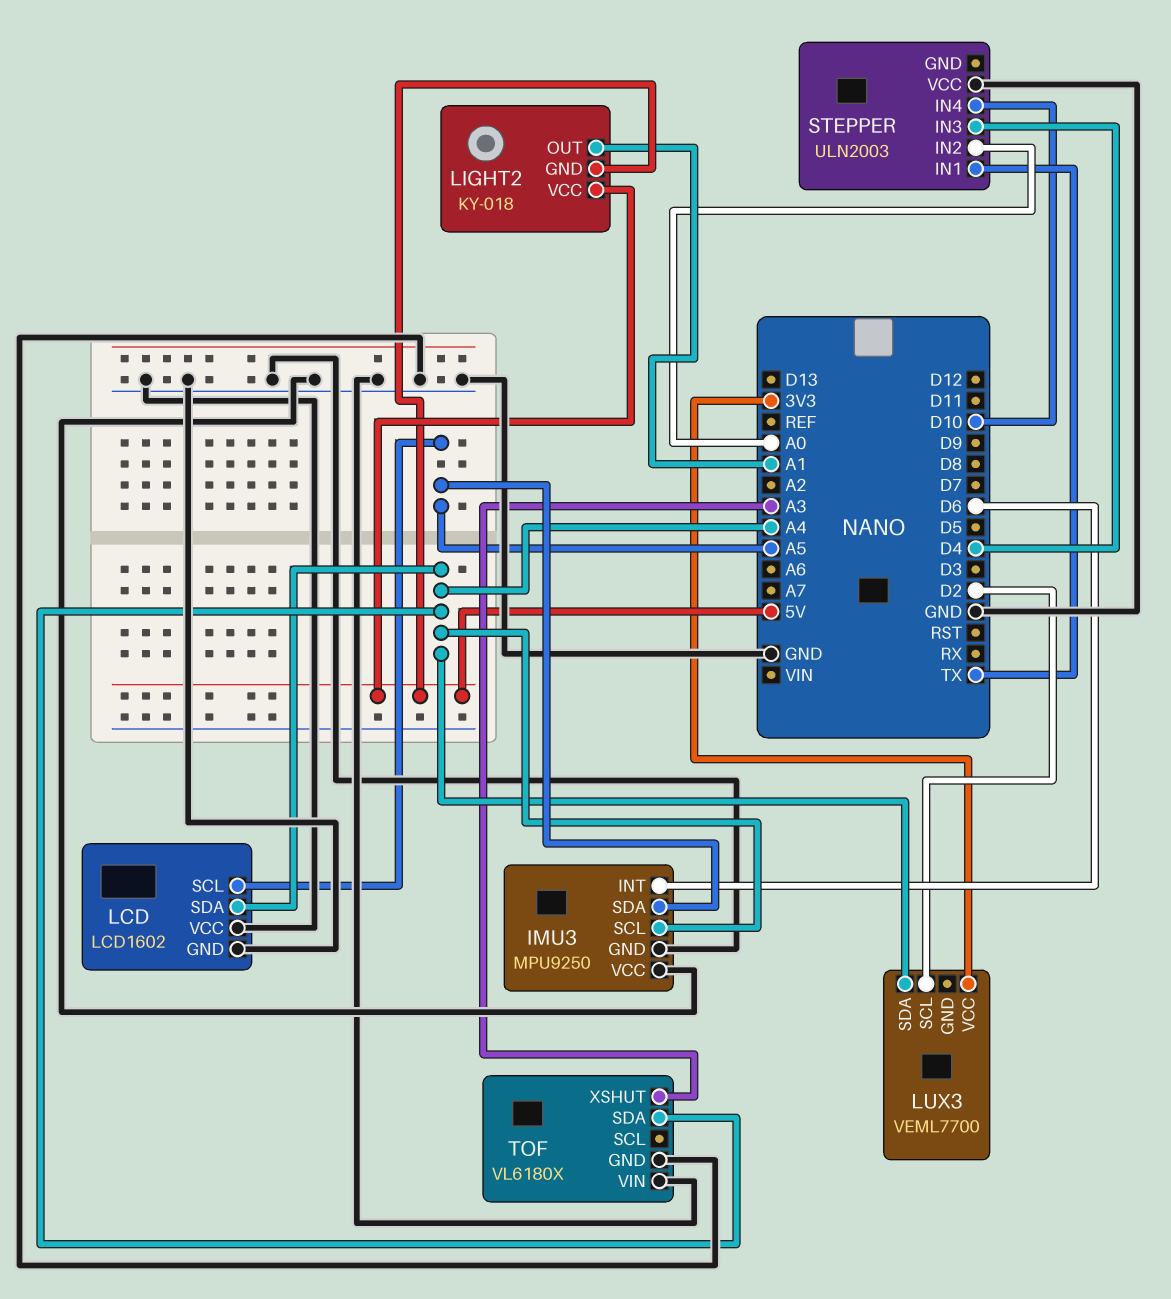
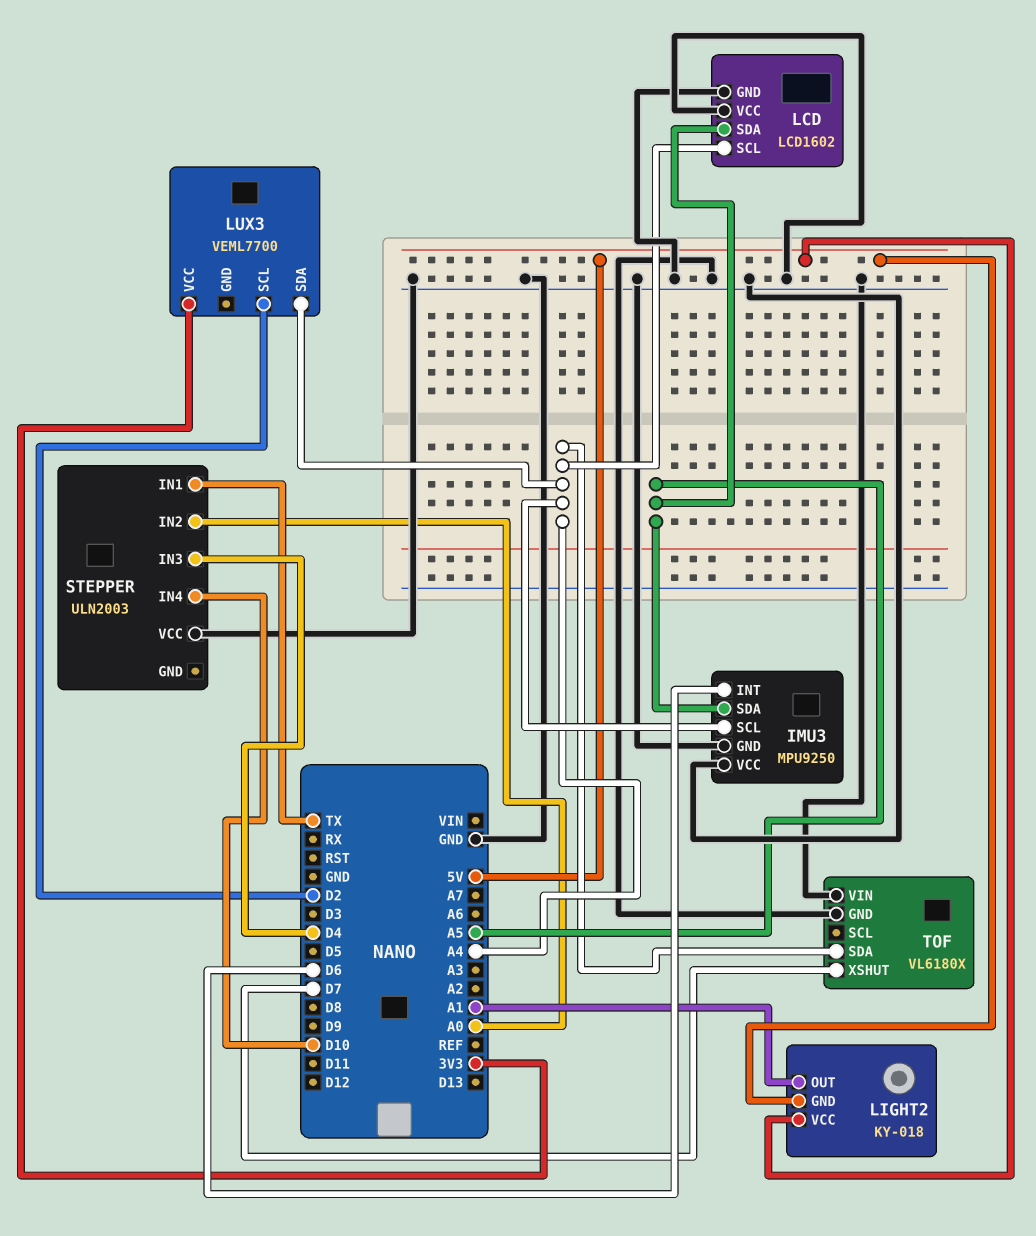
LCD pin SCL: A5 -> A4
LCD pin SDA: A4 -> A5
TOF pin XSHUT: A3 -> D7

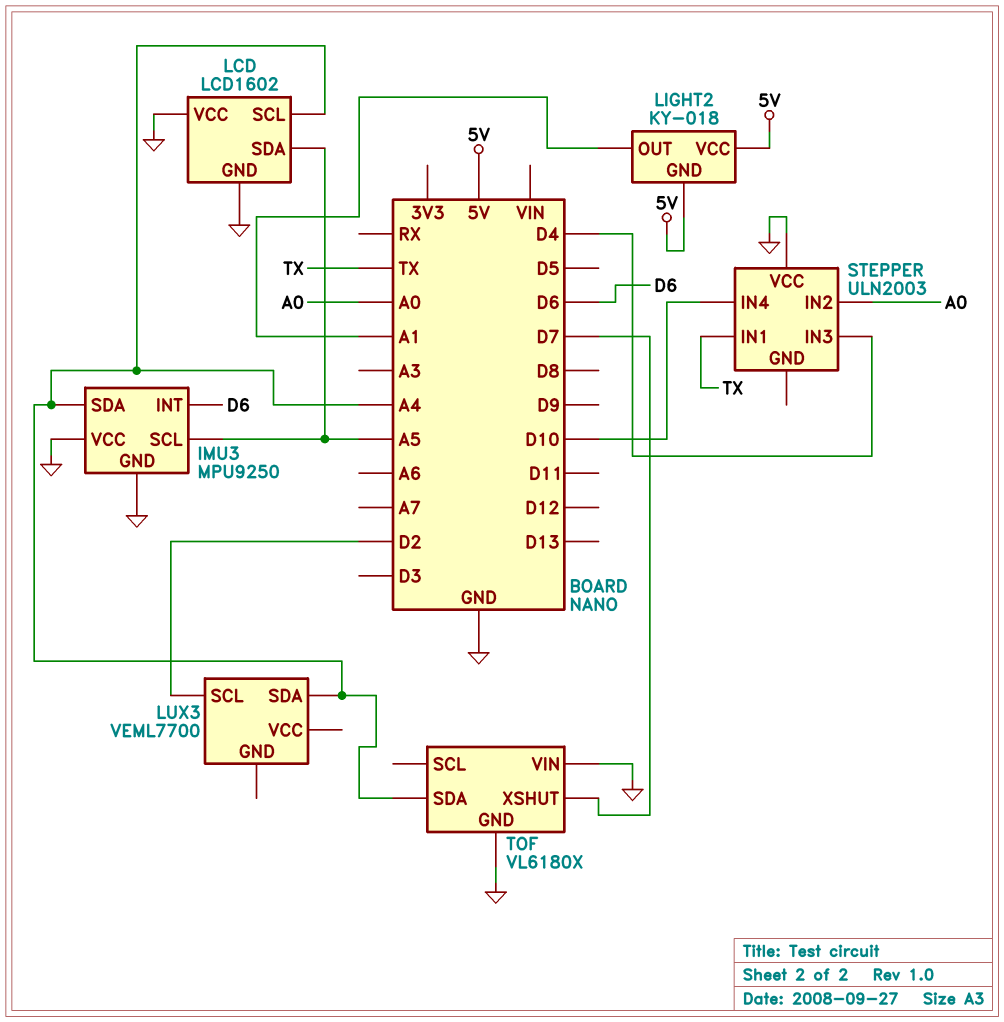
IMU3 pin SCL: A4 -> A5
IMU3 pin SDA: A5 -> A4
LUX3 pin VCC: 3V3 -> none

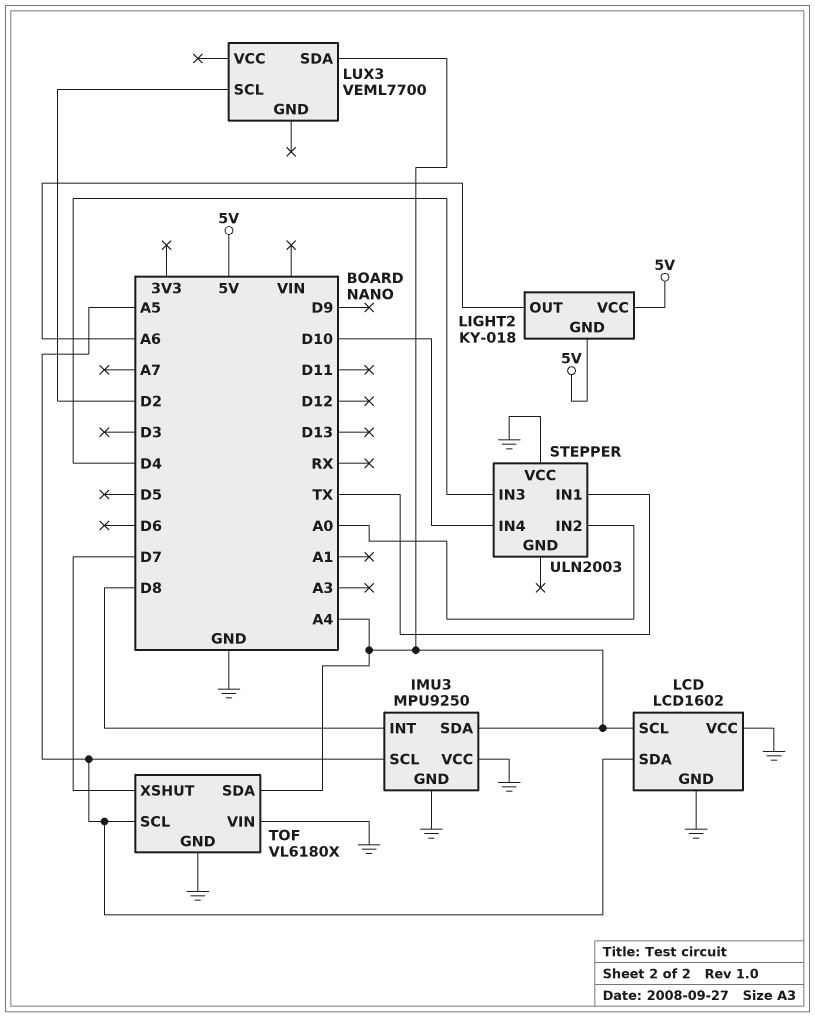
IMU3 pin INT: D6 -> D8
LIGHT2 pin OUT: A1 -> A6
TOF pin SCL: none -> A5

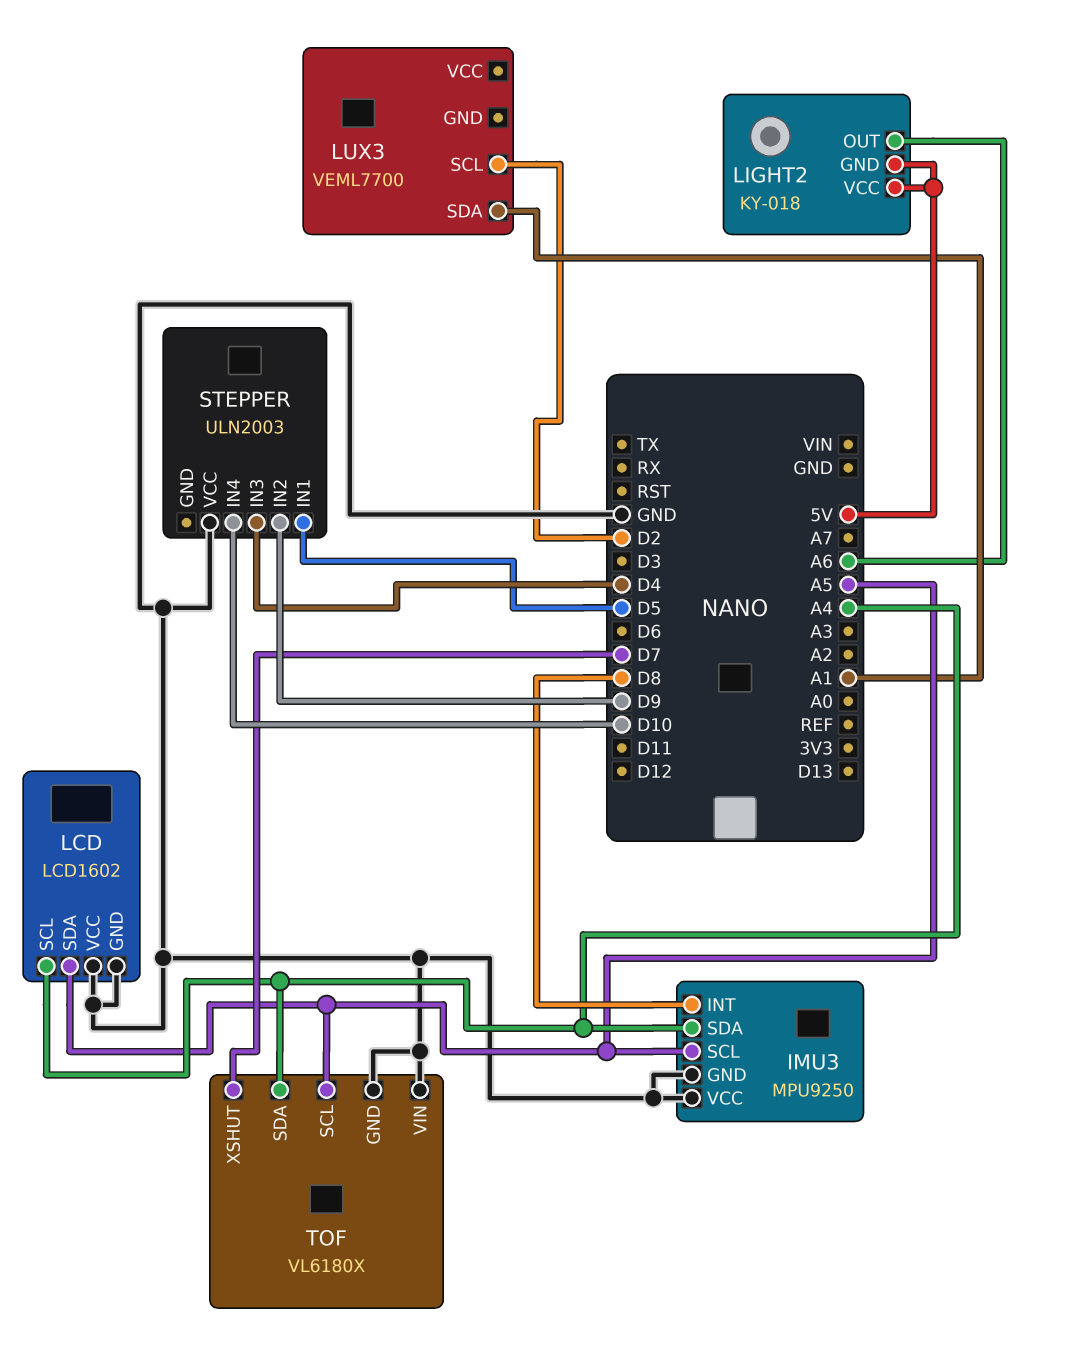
LUX3 pin SDA: A4 -> A1
STEPPER pin IN1: TX -> D5
STEPPER pin IN2: A0 -> D9

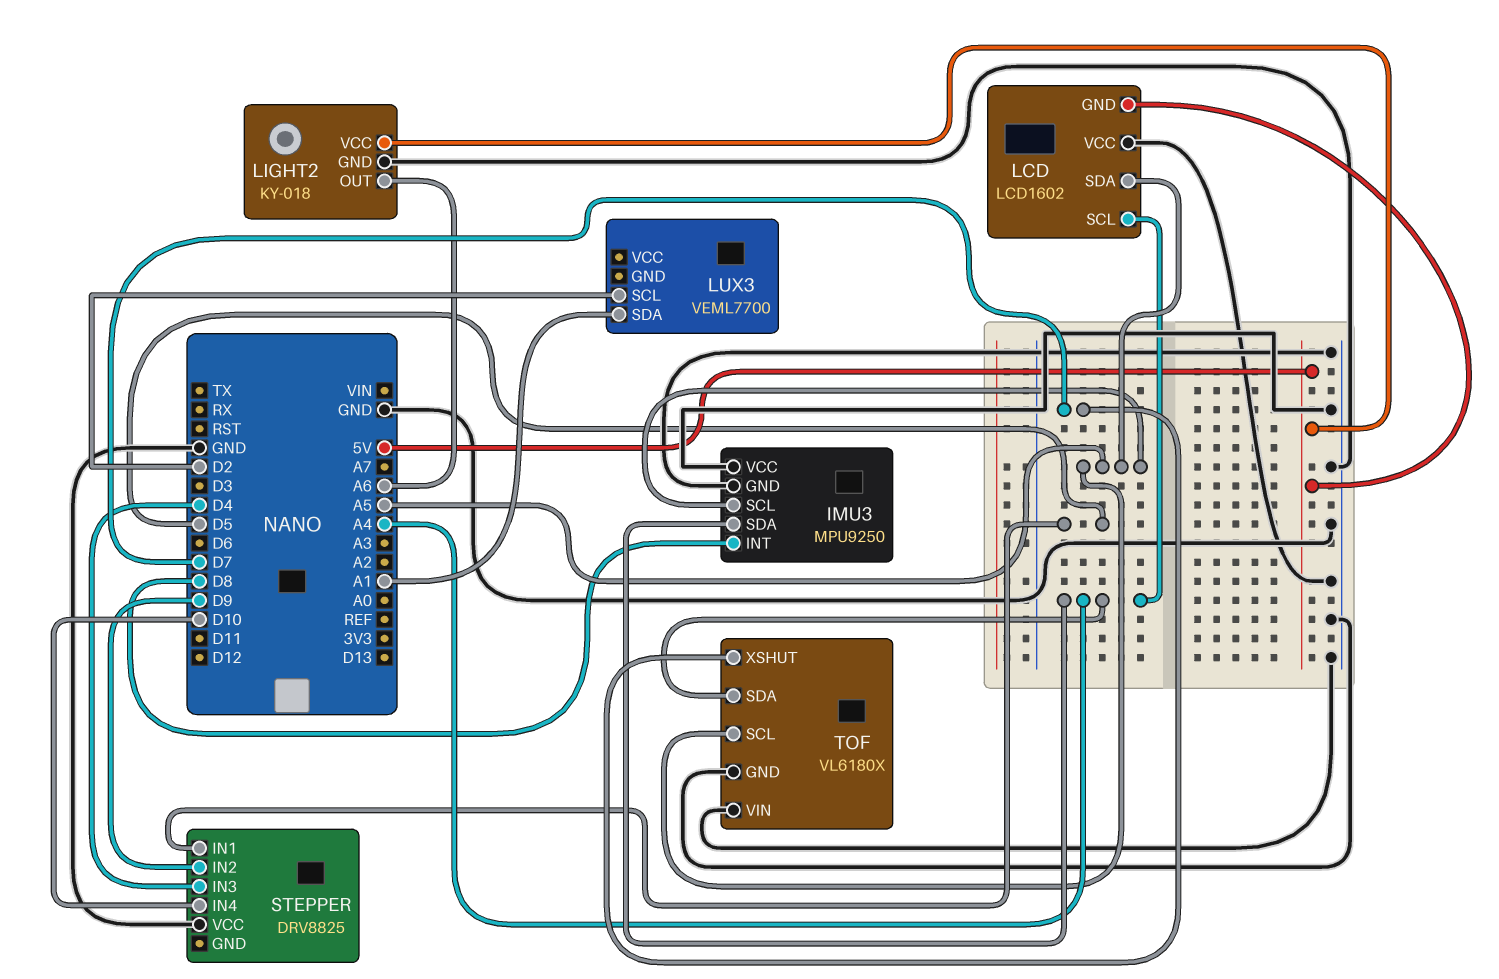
LCD pin GND: GND -> 5V
LIGHT2 pin GND: 5V -> GND
STEPPER: ULN2003 -> DRV8825

